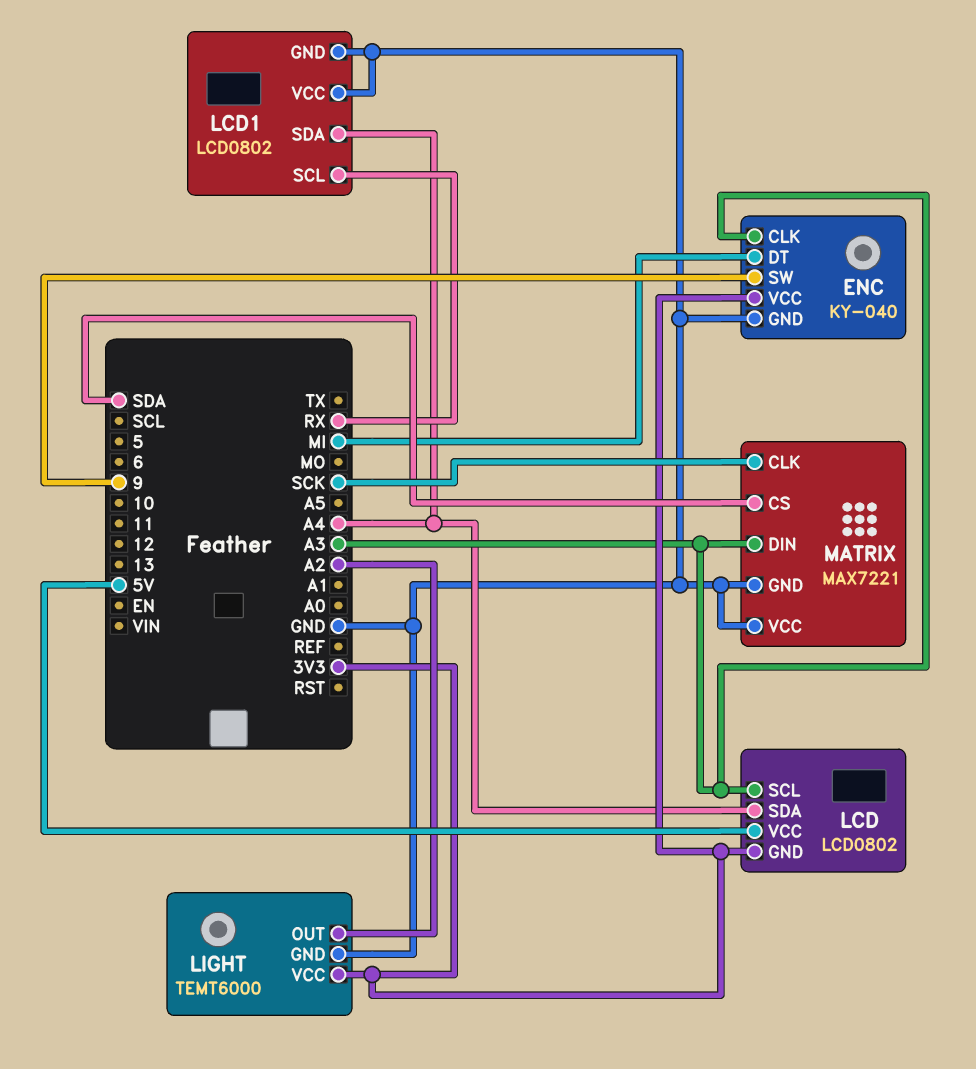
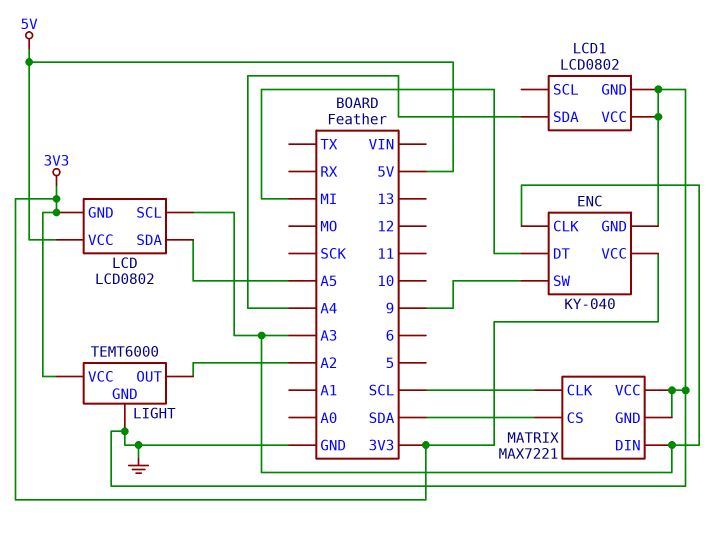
LCD pin SDA: A4 -> A5
LCD1 pin SCL: RX -> none
MATRIX pin CLK: SCK -> SCL

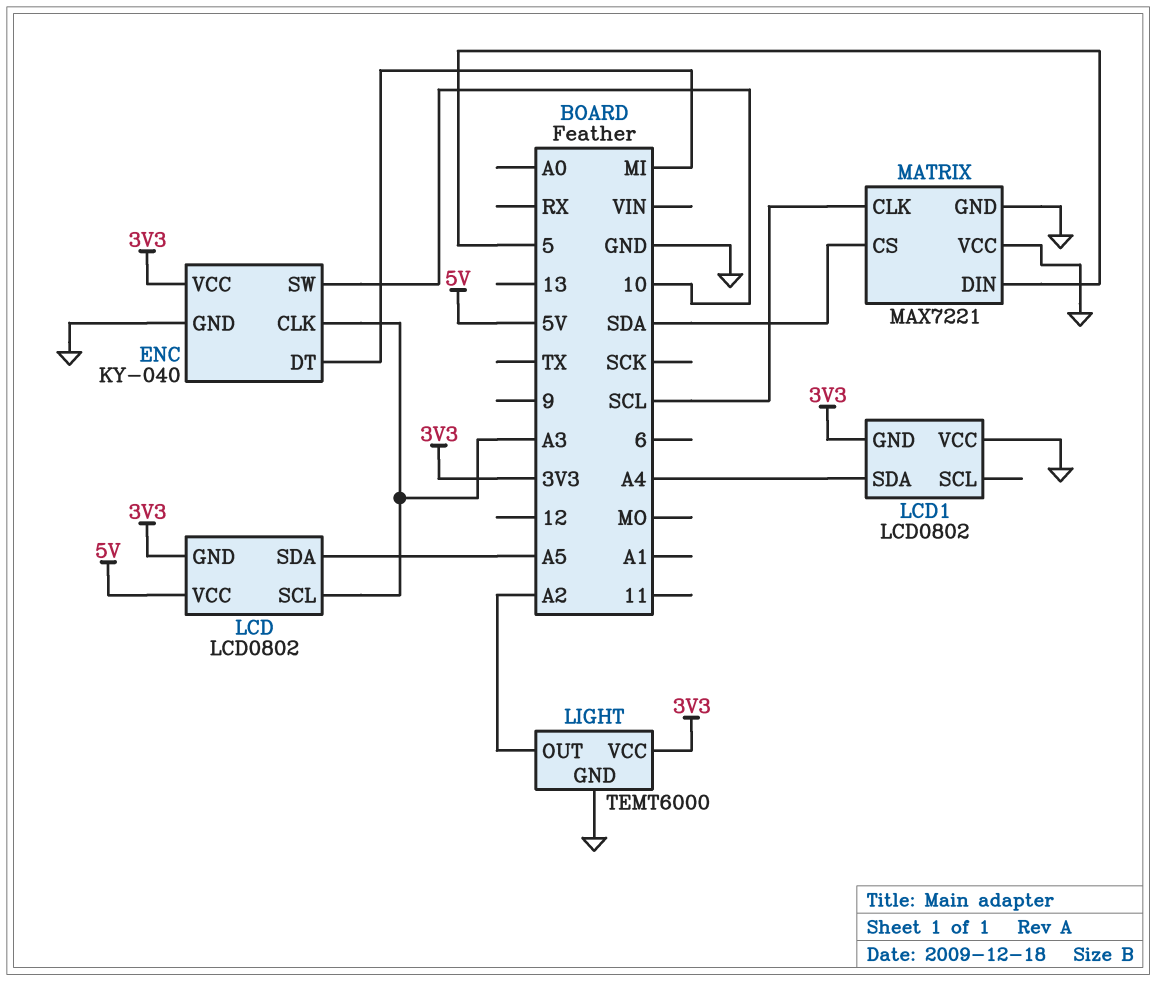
ENC pin SW: 9 -> 10
LCD1 pin GND: GND -> 3V3
MATRIX pin DIN: A3 -> 5

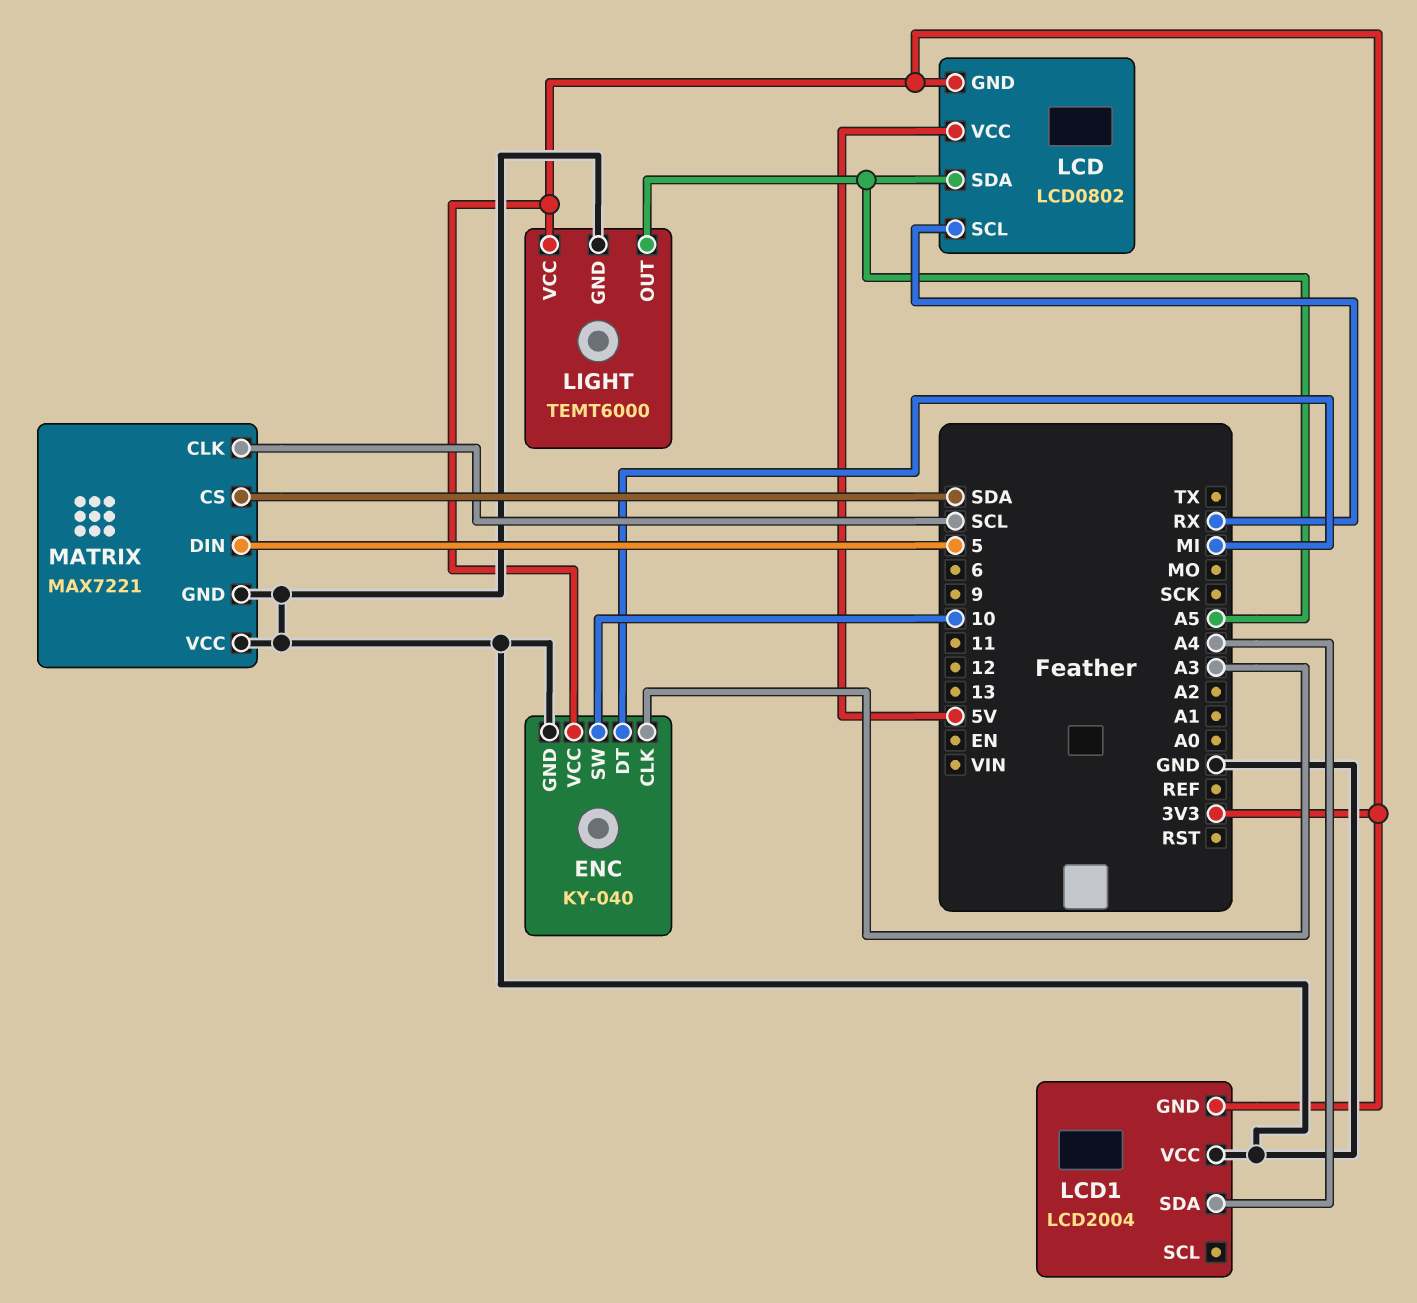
LCD pin SCL: A3 -> RX
LCD1: LCD0802 -> LCD2004
LIGHT pin OUT: A2 -> A5

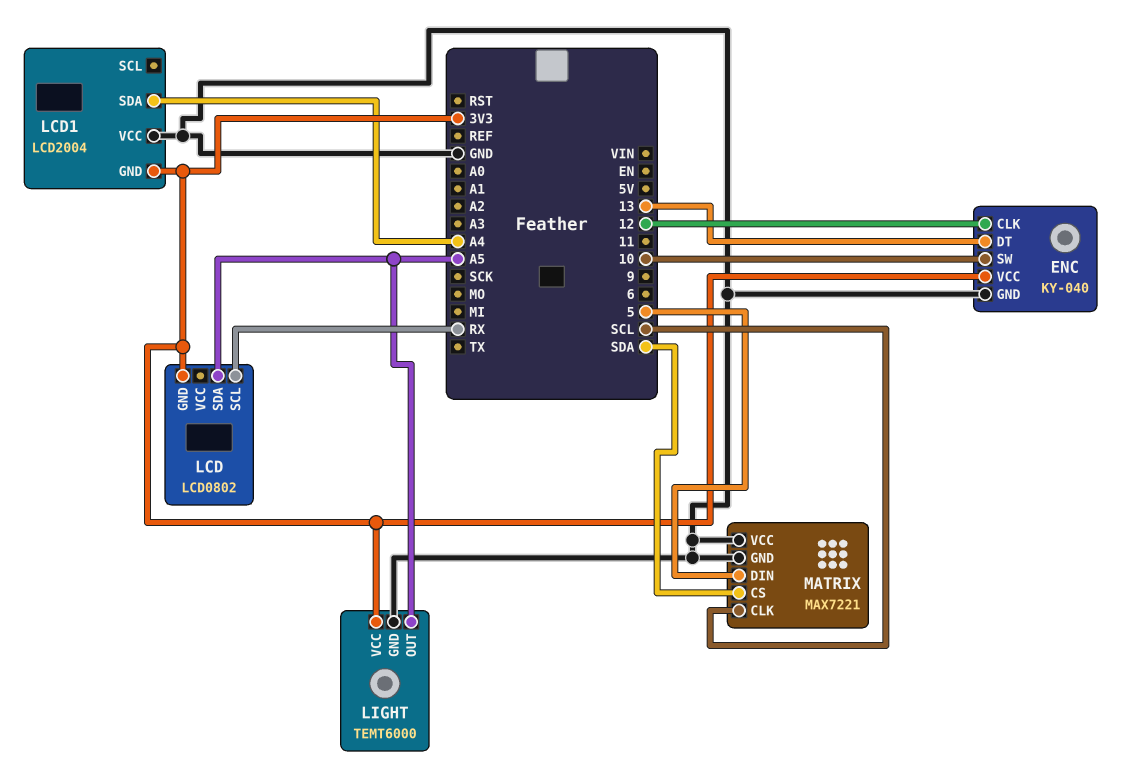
ENC pin CLK: A3 -> 12
ENC pin DT: MI -> 13
LCD pin VCC: 5V -> none

